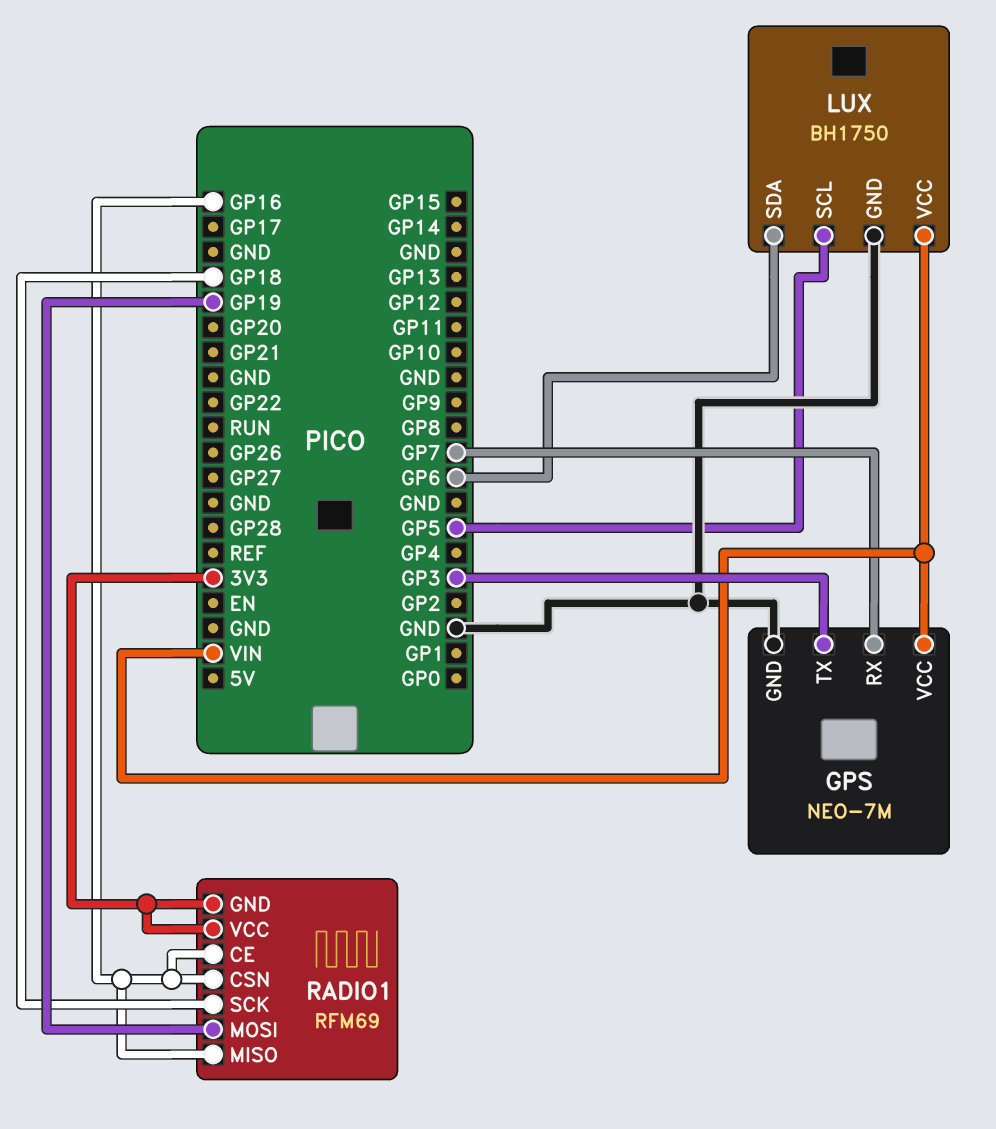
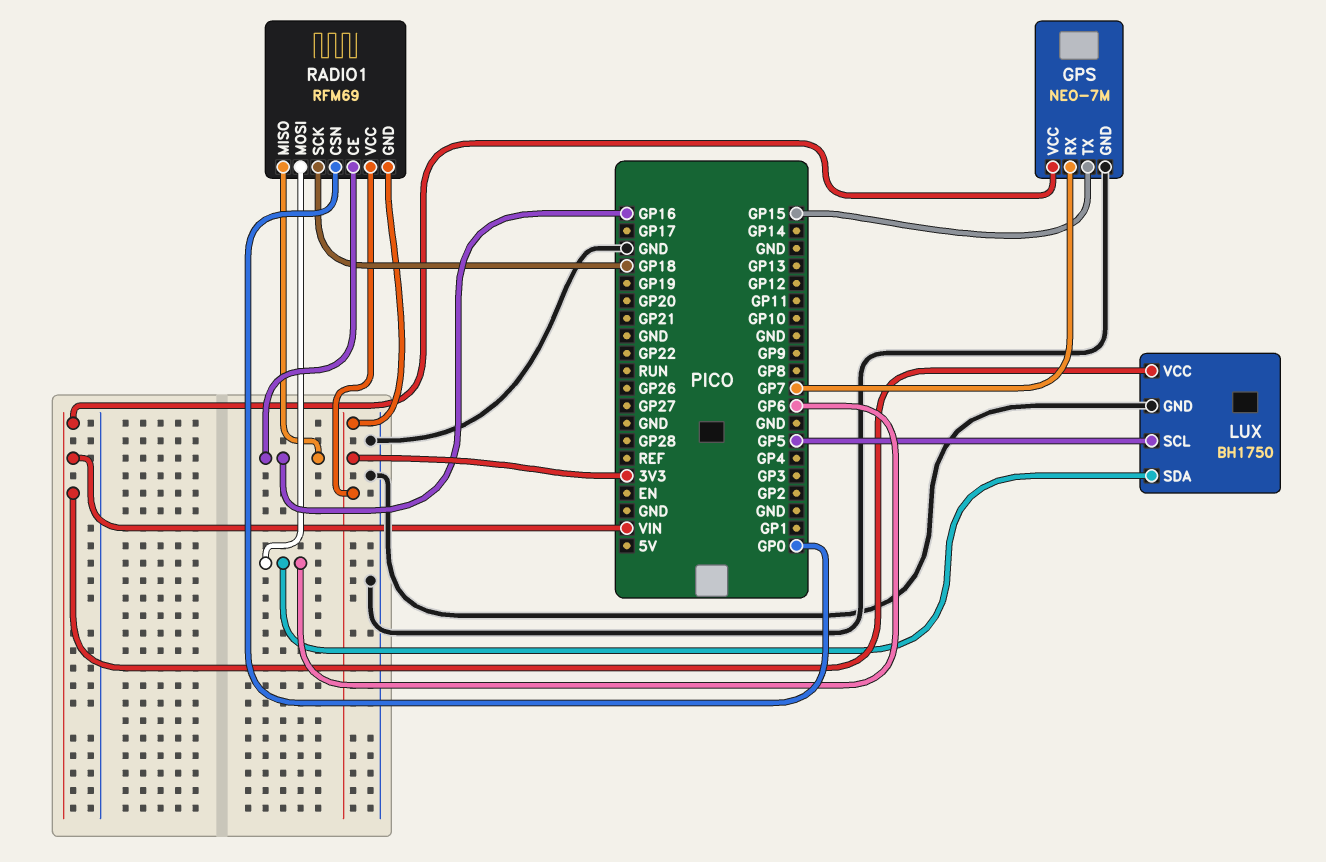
GPS pin TX: GP3 -> GP15
RADIO1 pin CSN: GP16 -> GP0
RADIO1 pin MOSI: GP19 -> GP6

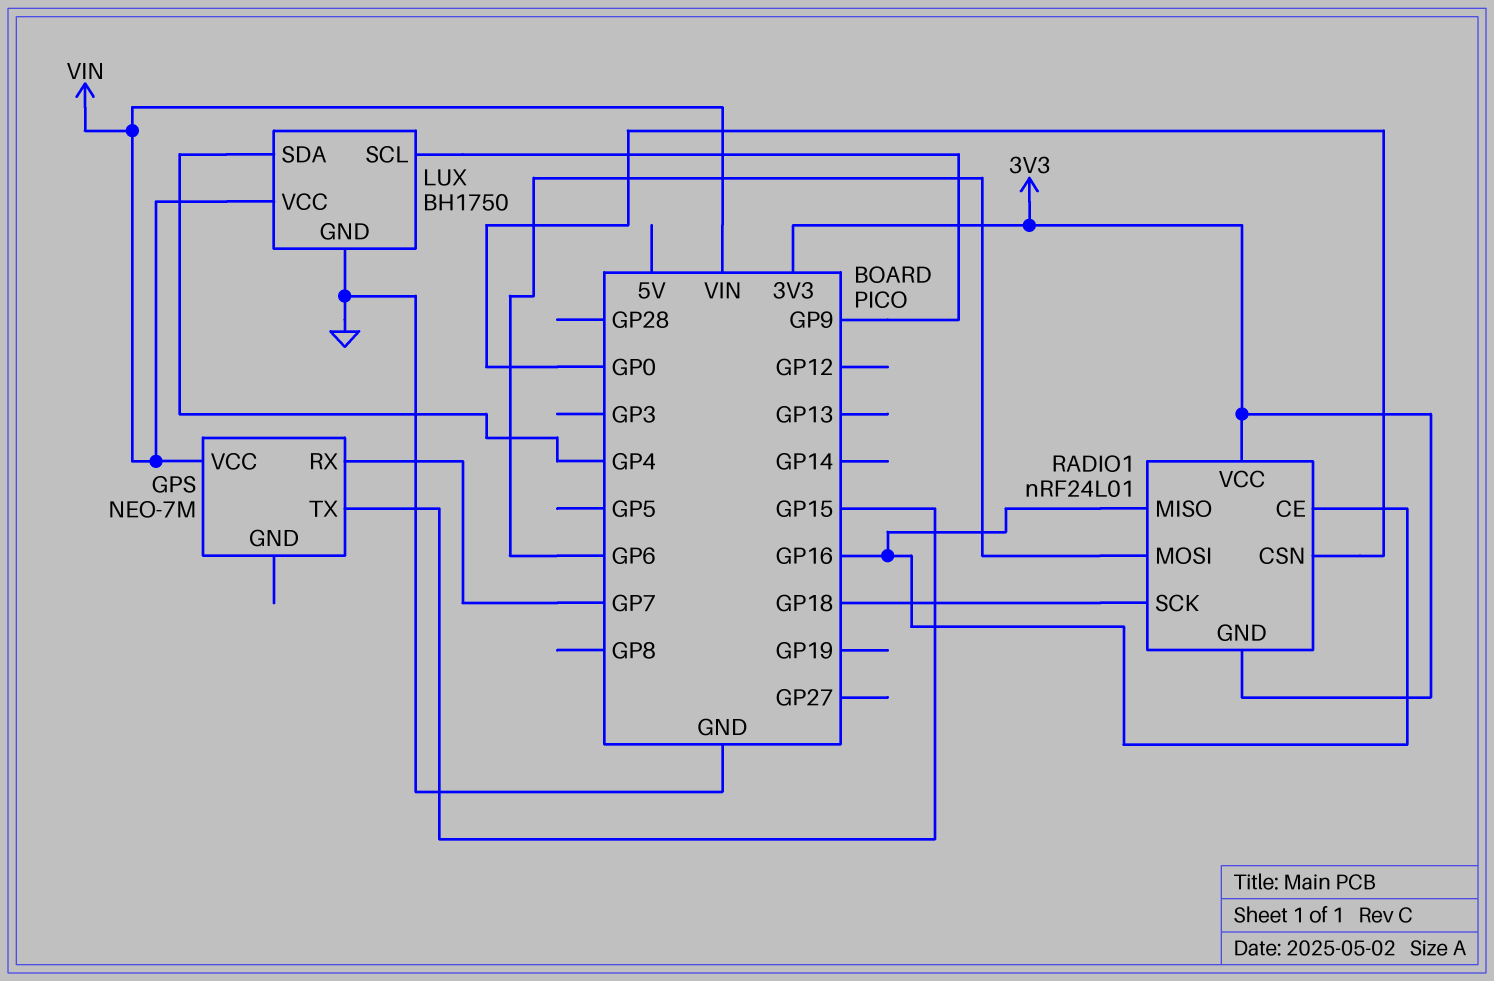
GPS pin GND: GND -> none
LUX pin SCL: GP5 -> GP9
LUX pin SDA: GP6 -> GP4
RADIO1: RFM69 -> nRF24L01

